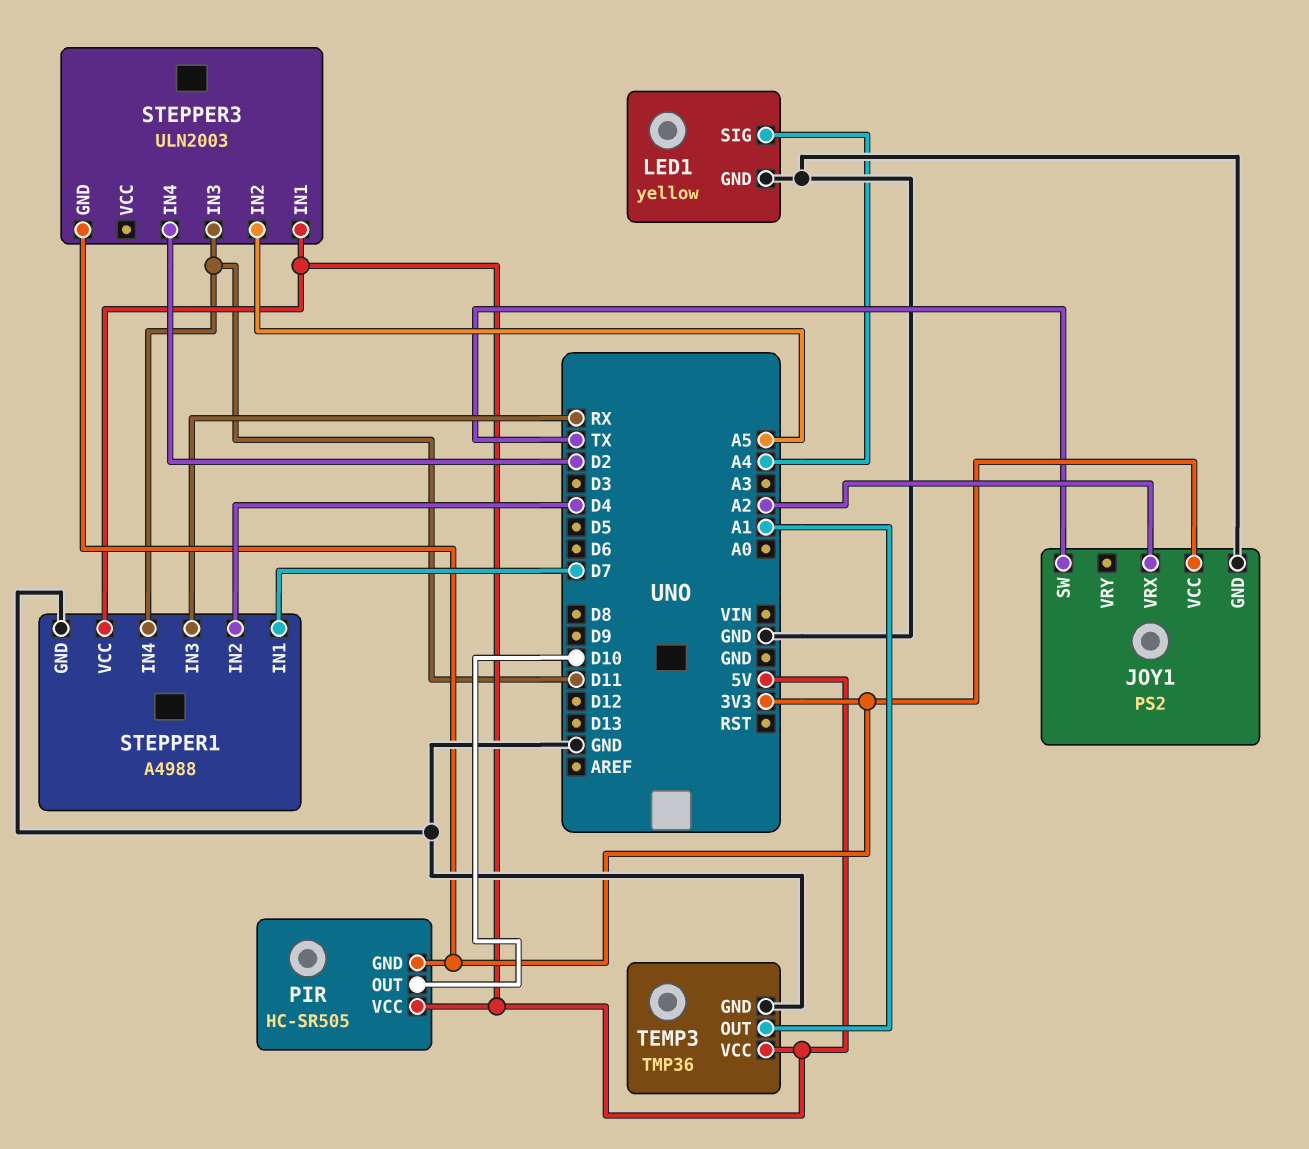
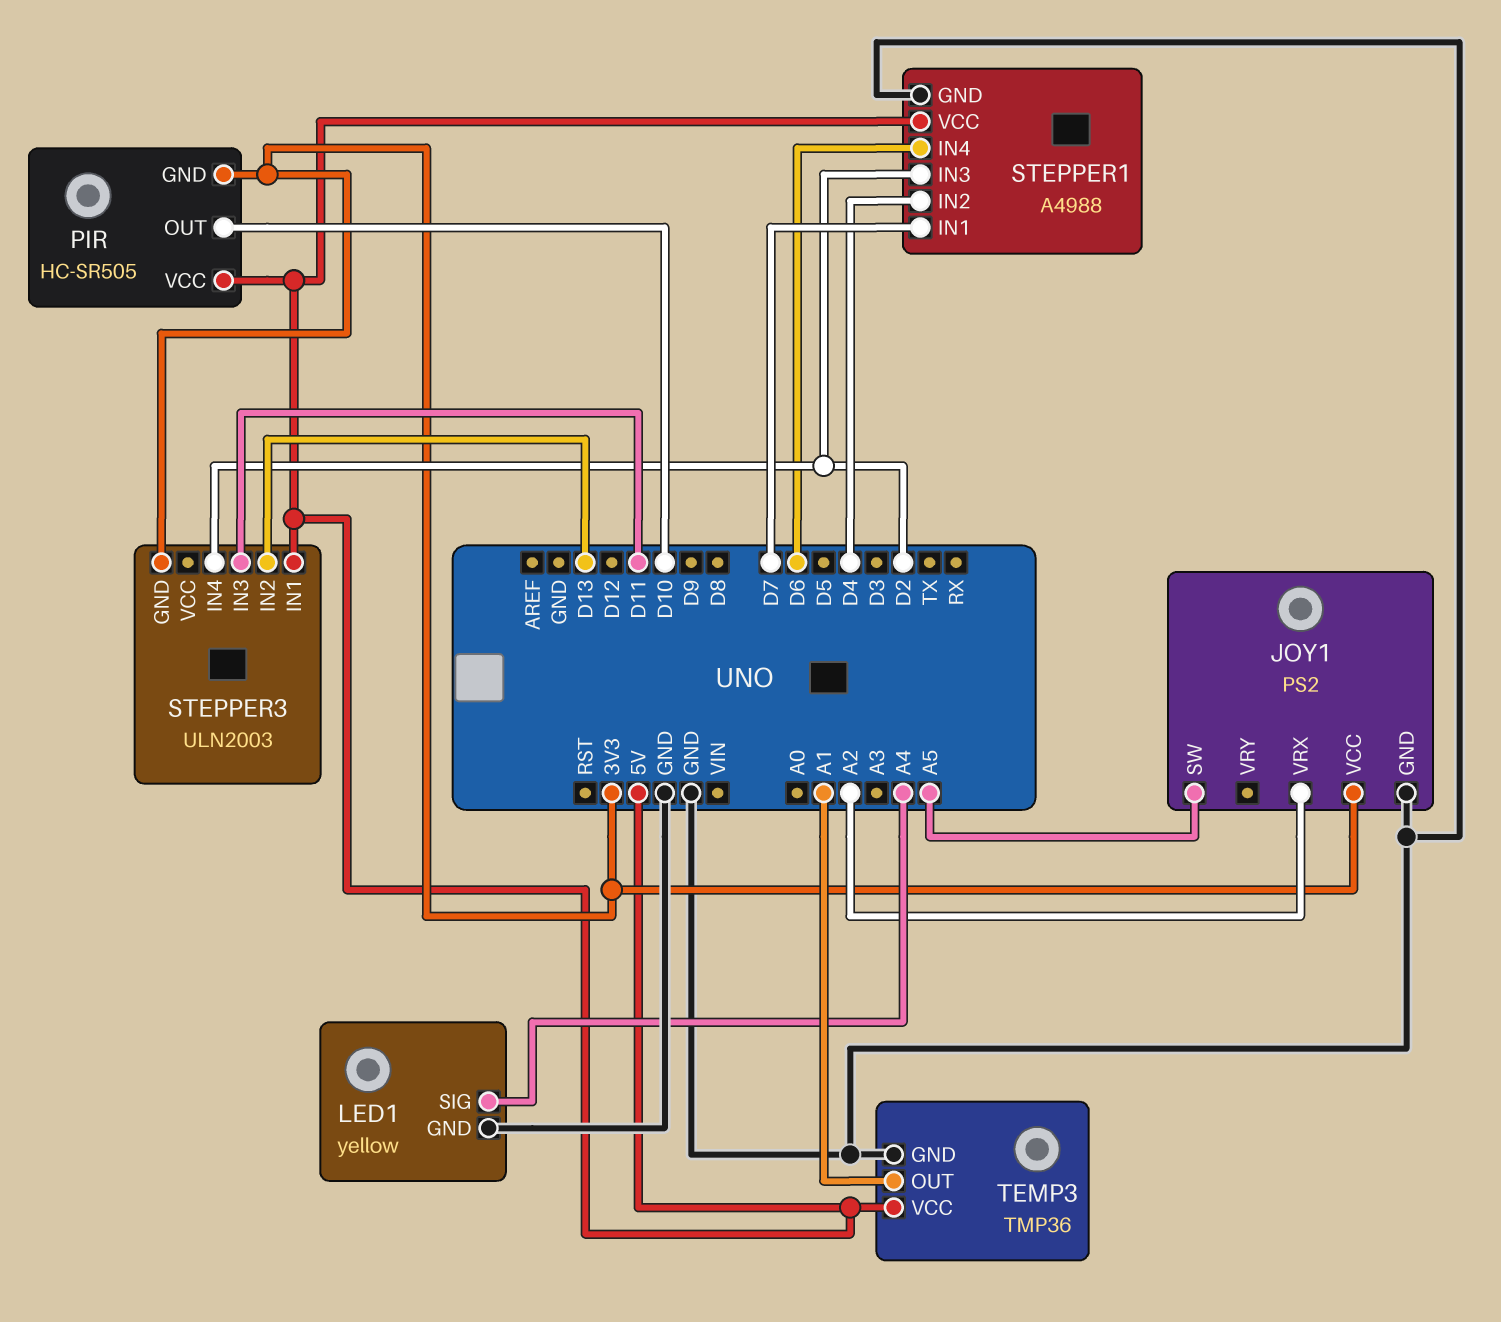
JOY1 pin SW: TX -> A5
STEPPER1 pin IN3: RX -> D2
STEPPER1 pin IN4: D11 -> D6
STEPPER3 pin IN2: A5 -> D13

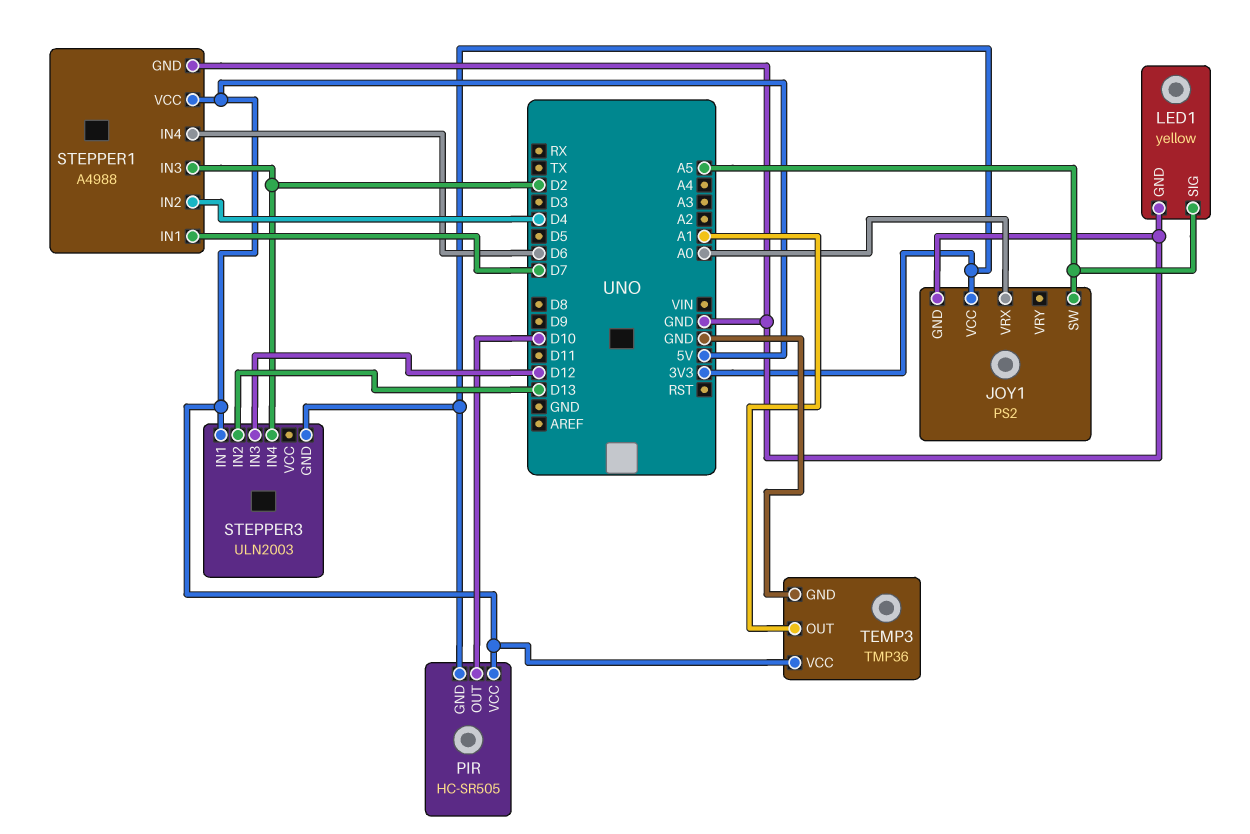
JOY1 pin VRX: A2 -> A0
LED1 pin SIG: A4 -> A5
STEPPER3 pin IN3: D11 -> D12

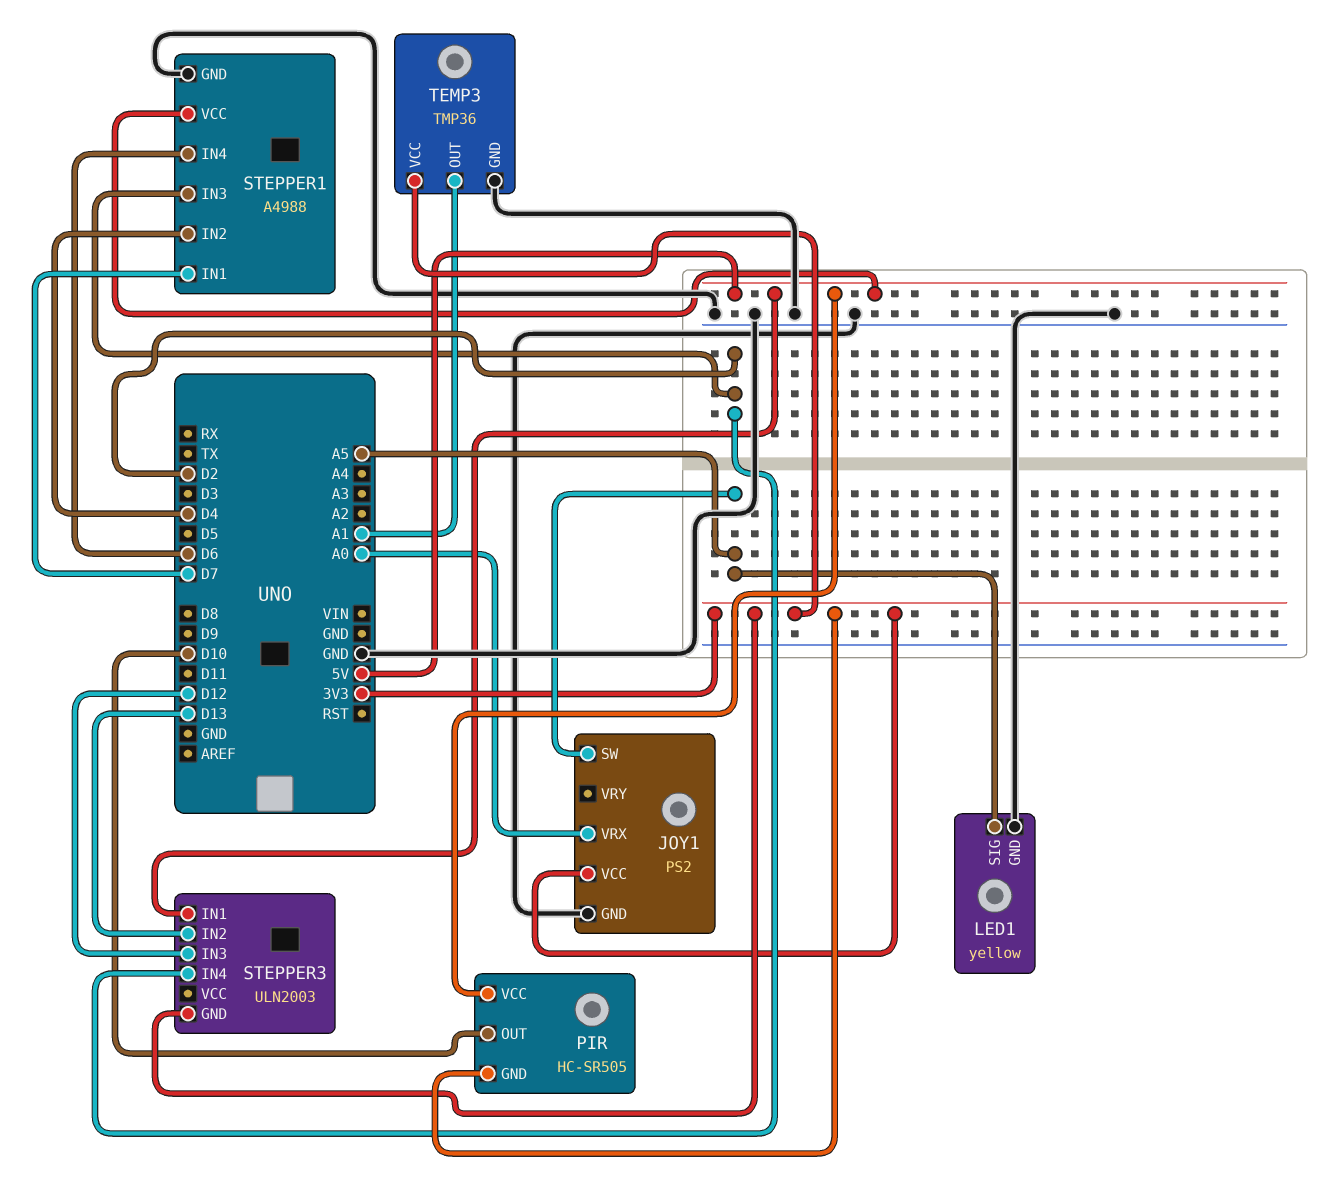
TEMP3 pin VCC: 5V -> 3V3

